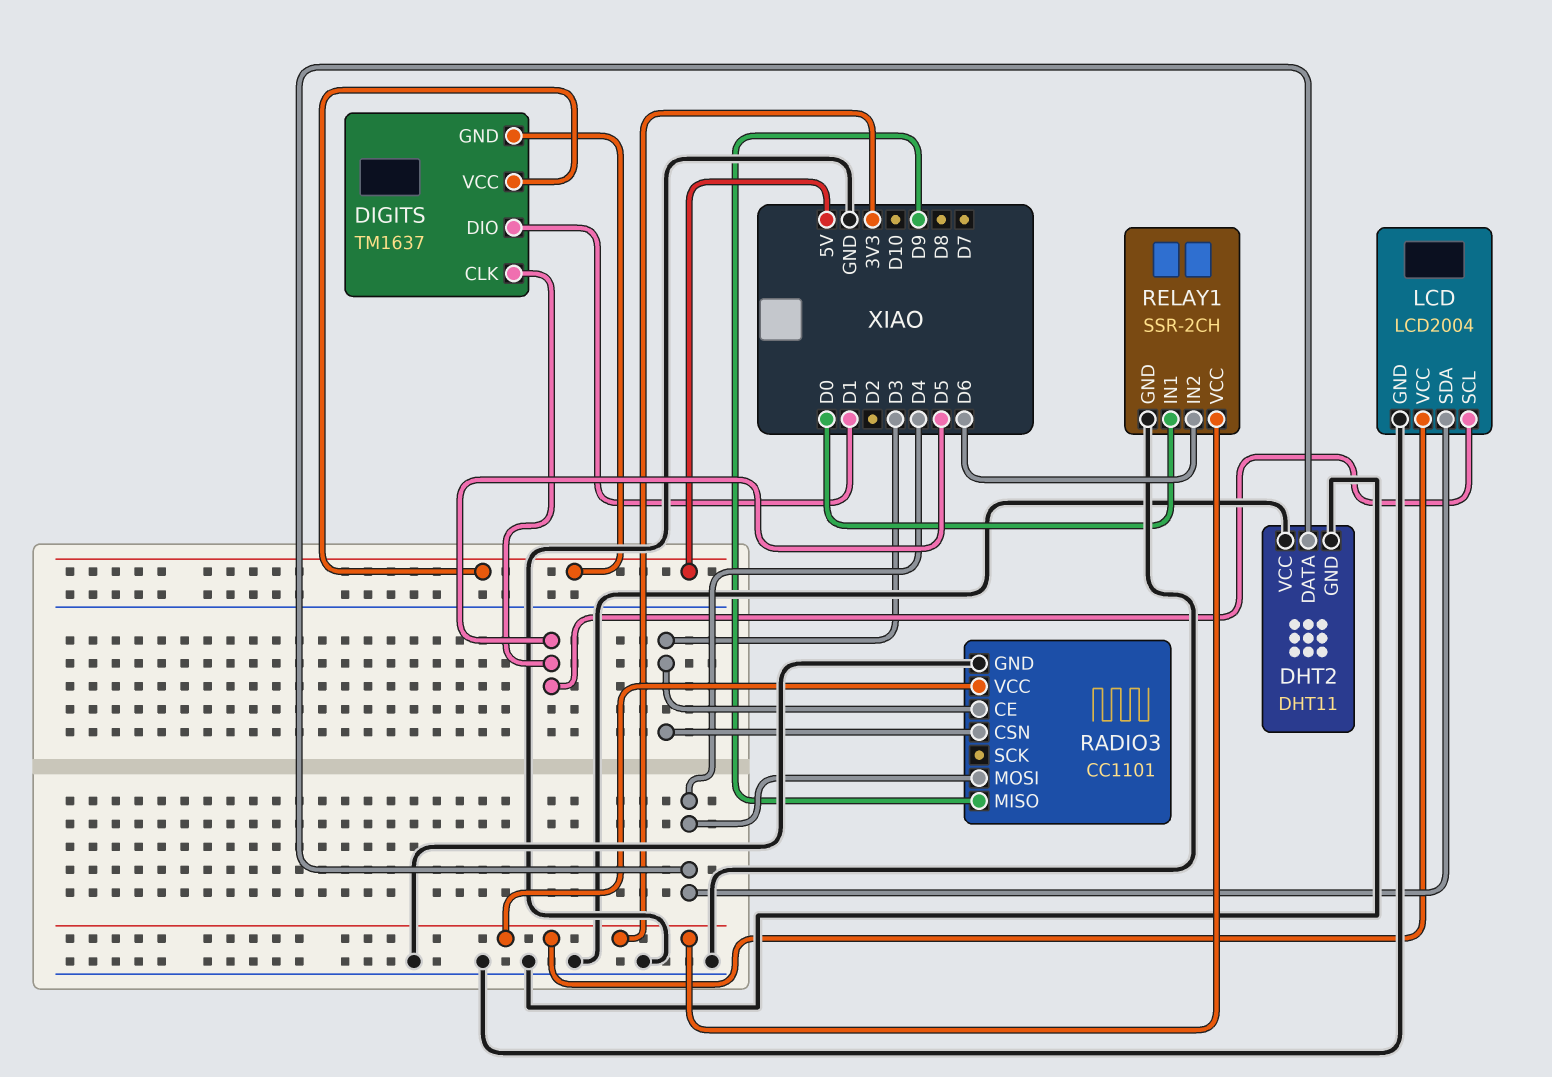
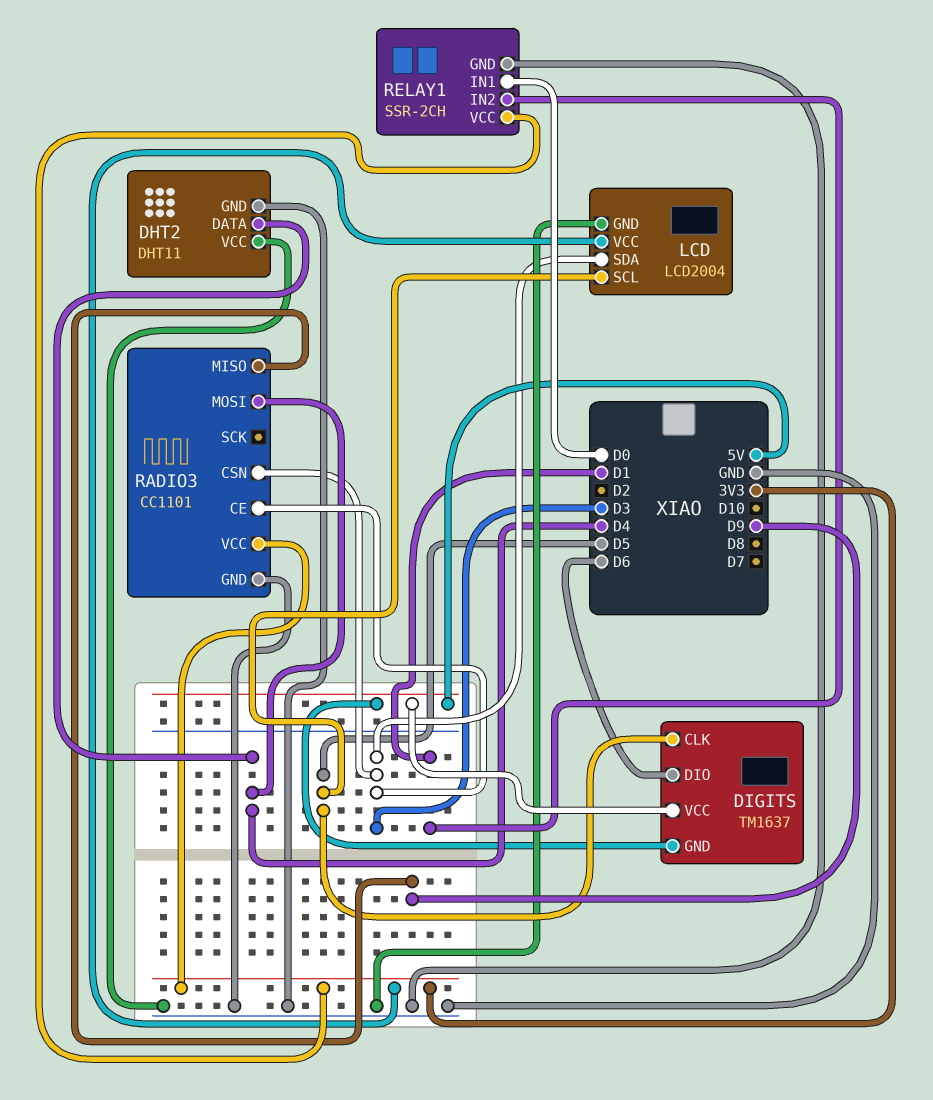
DIGITS pin DIO: D1 -> D6
LCD pin SDA: D4 -> D3
RELAY1 pin IN2: D6 -> D1

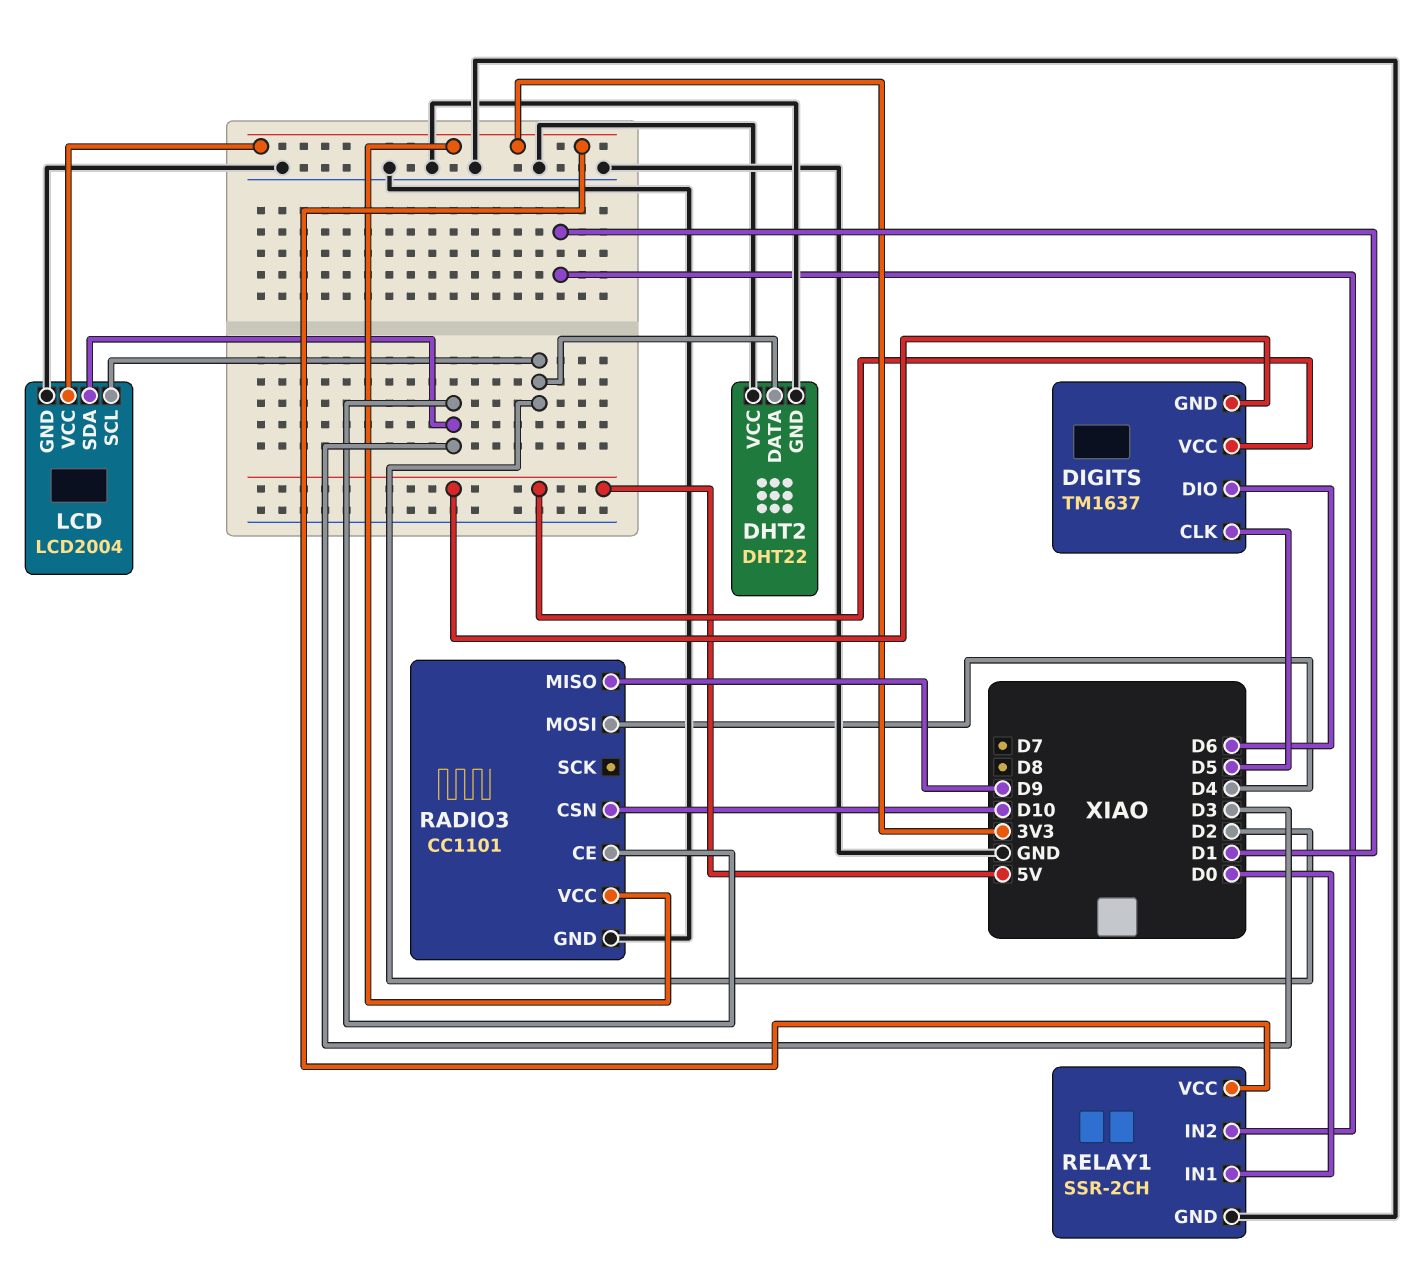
DHT2: DHT11 -> DHT22
DHT2 pin DATA: D4 -> D2
LCD pin SCL: D5 -> D2
RADIO3 pin CSN: D3 -> D10

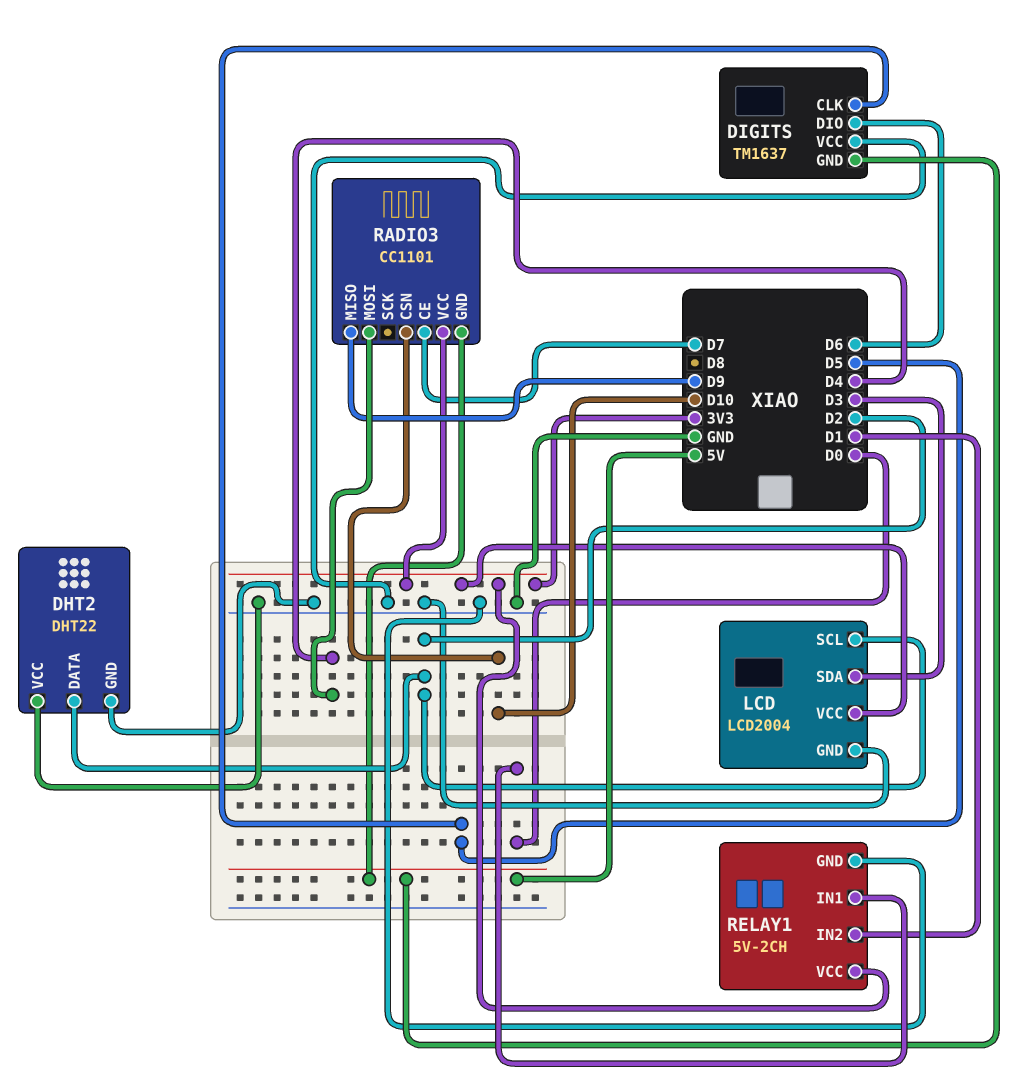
DIGITS pin VCC: 5V -> GND
RADIO3 pin CE: D3 -> D7
RADIO3 pin GND: GND -> 5V
RELAY1: SSR-2CH -> 5V-2CH

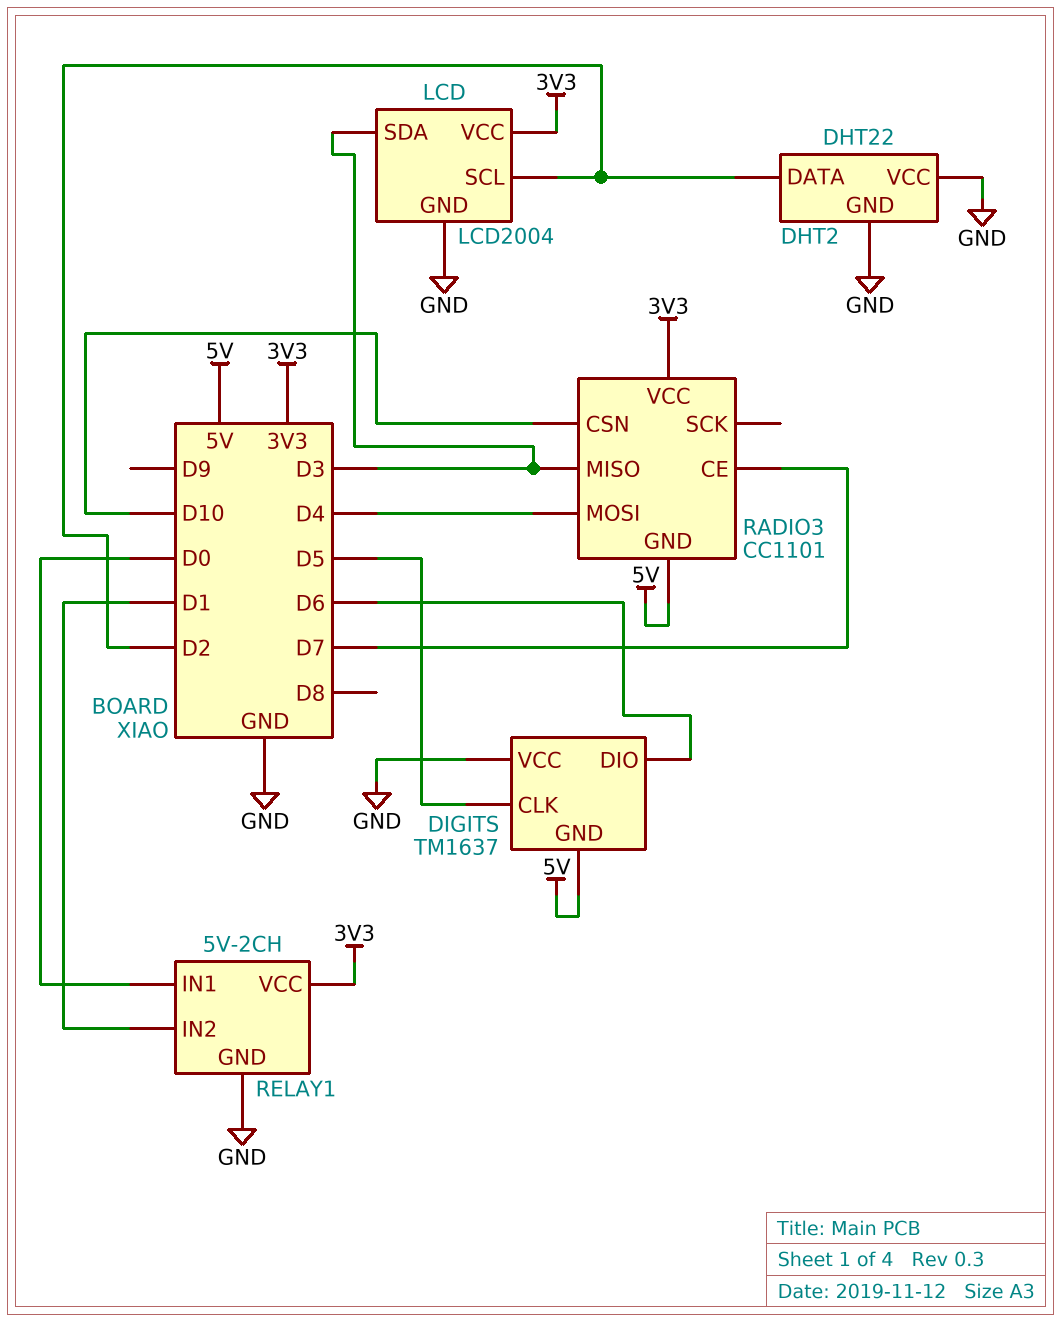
RADIO3 pin MISO: D9 -> D3

